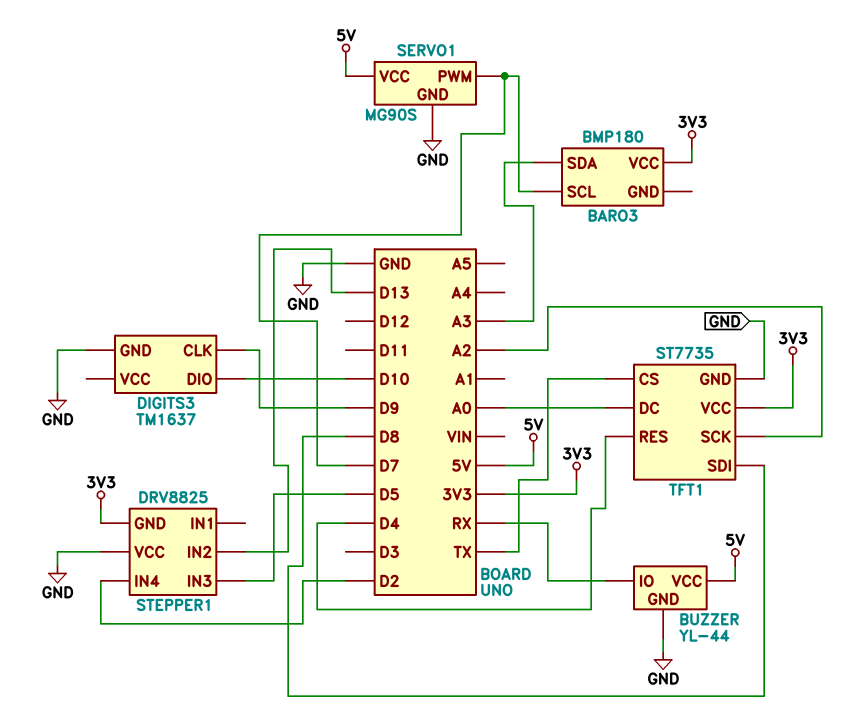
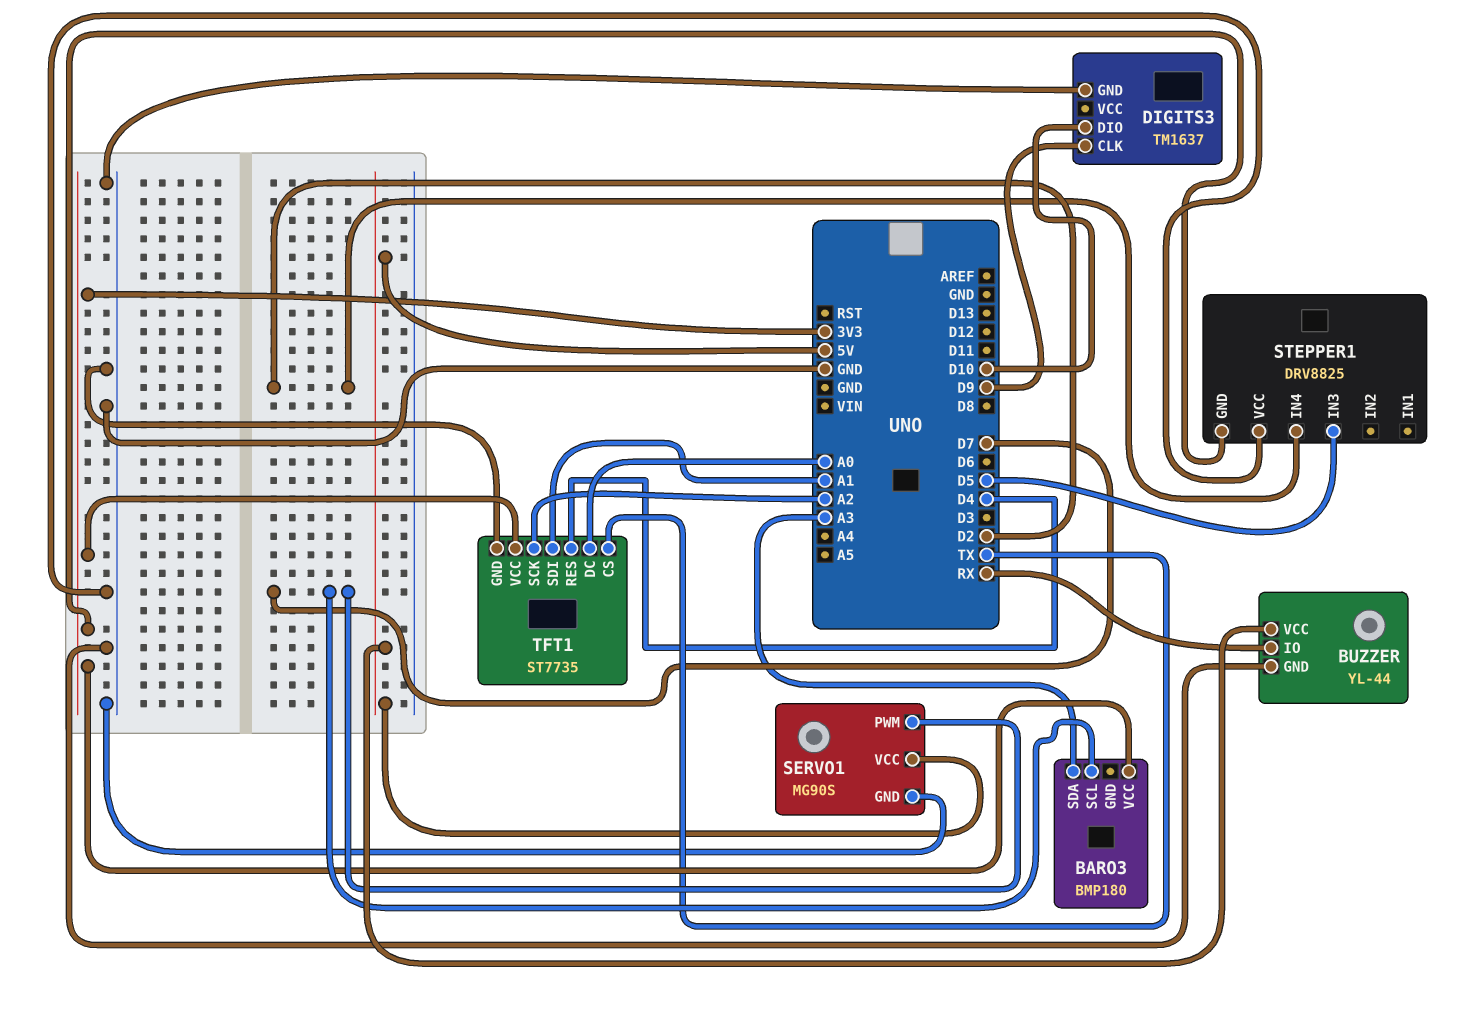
STEPPER1 pin IN2: D13 -> none
TFT1 pin SDI: D8 -> A1

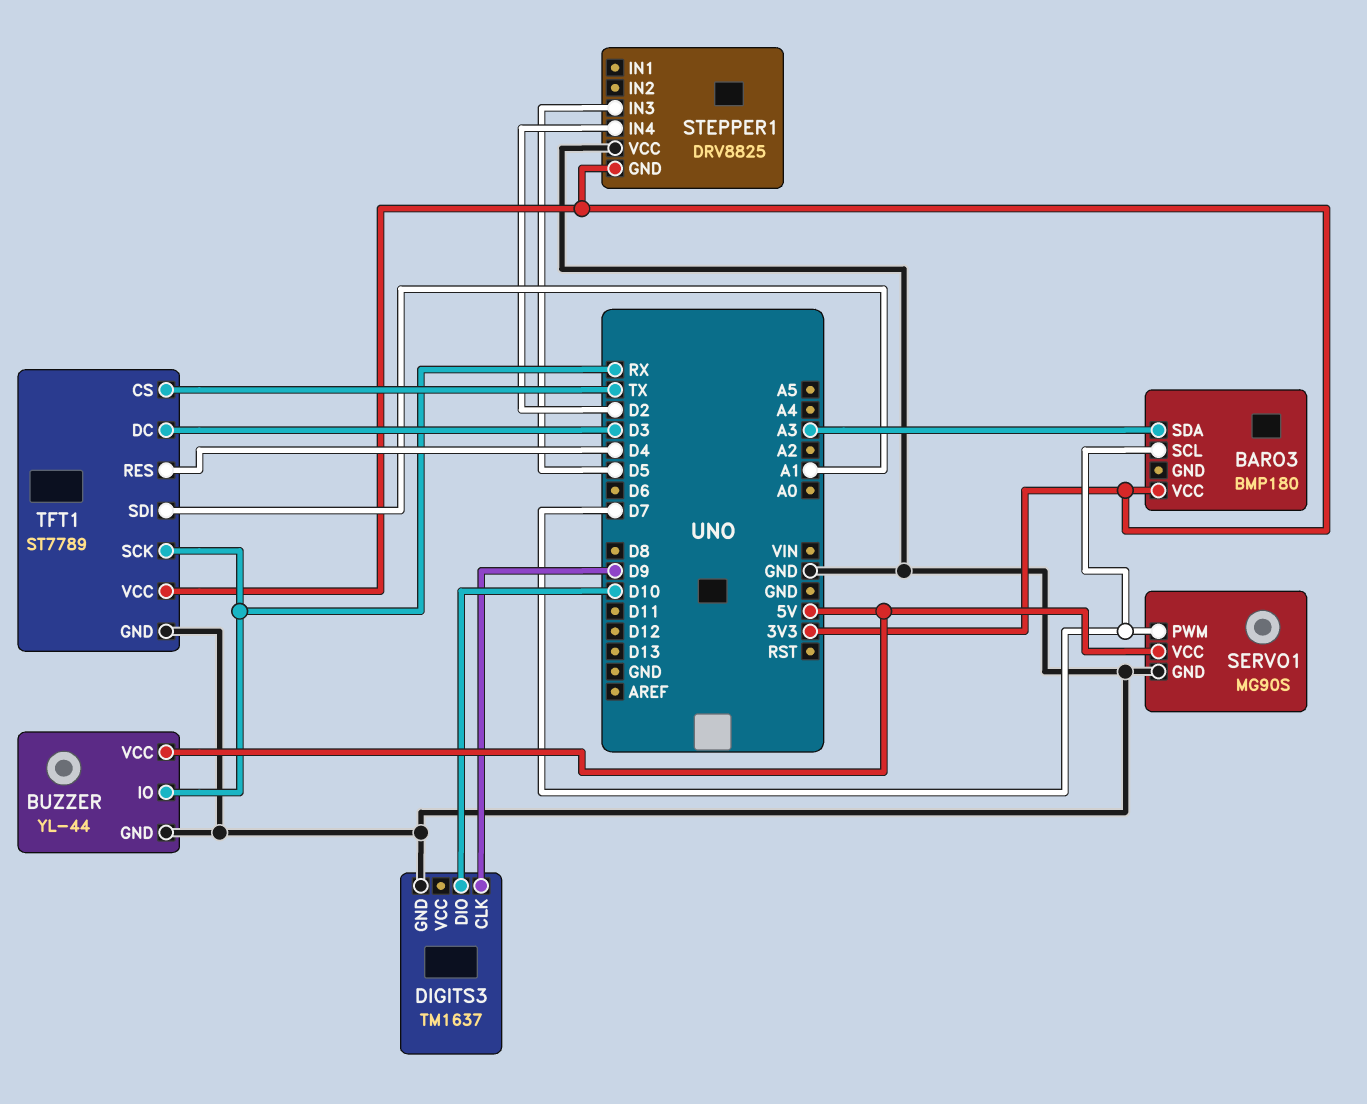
TFT1: ST7735 -> ST7789
TFT1 pin DC: A0 -> D3
TFT1 pin SCK: A2 -> RX

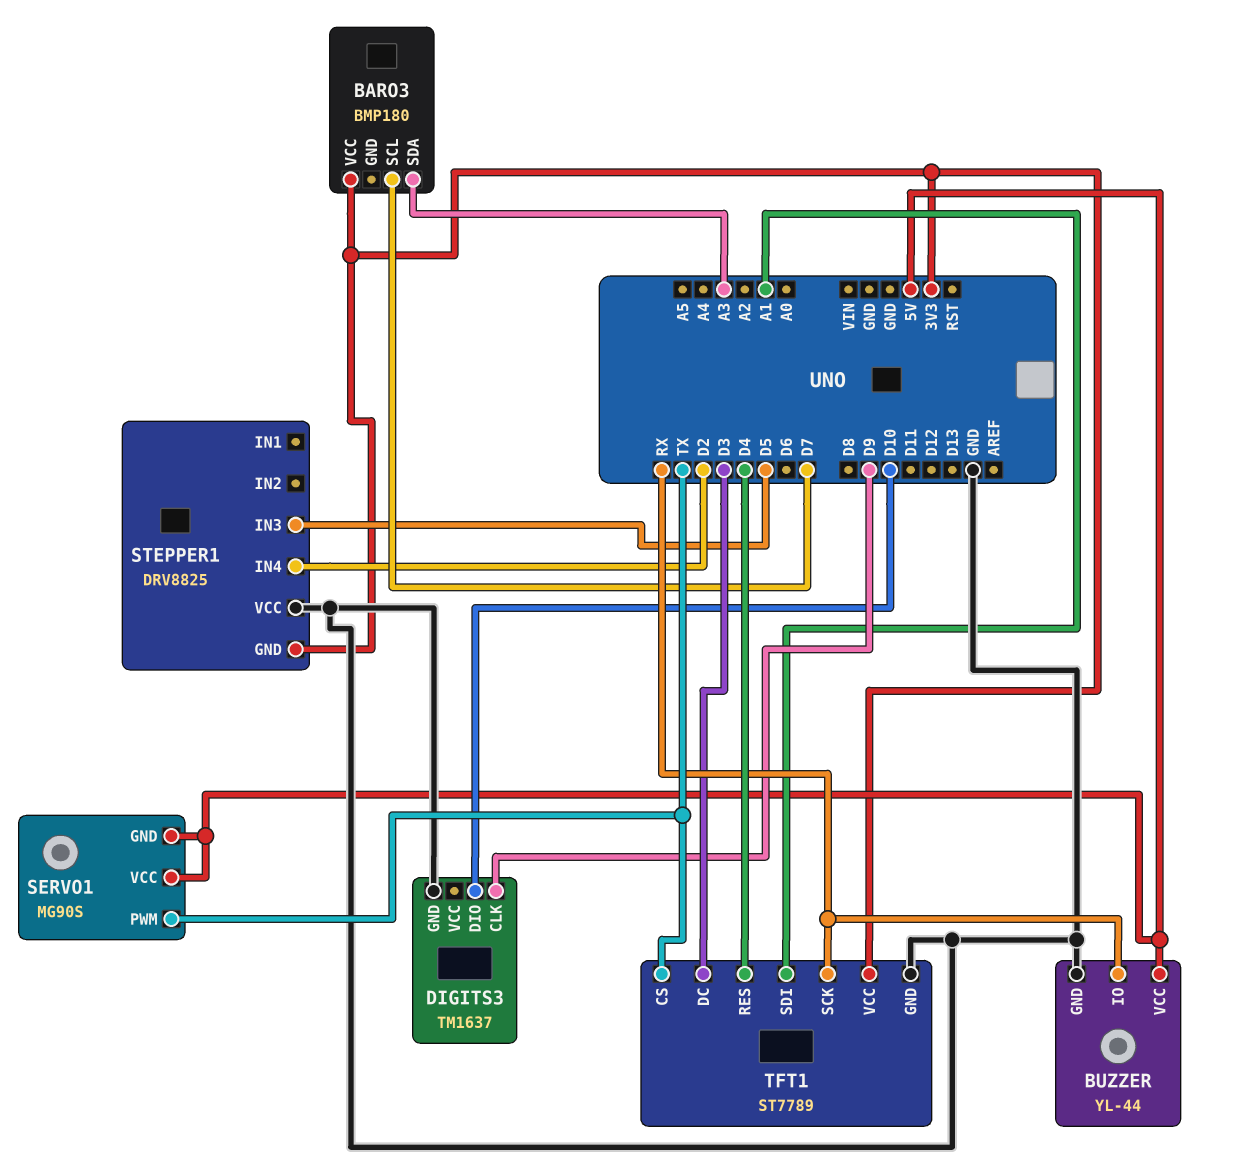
SERVO1 pin GND: GND -> 5V
SERVO1 pin PWM: D7 -> TX

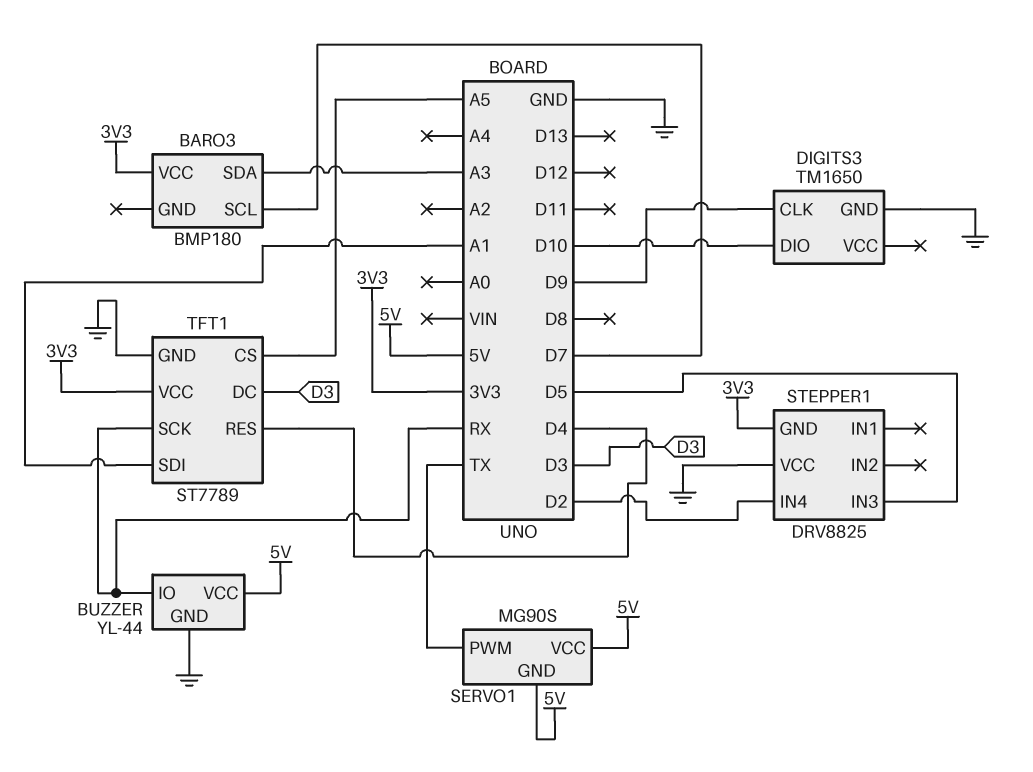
DIGITS3: TM1637 -> TM1650
TFT1 pin CS: TX -> A5

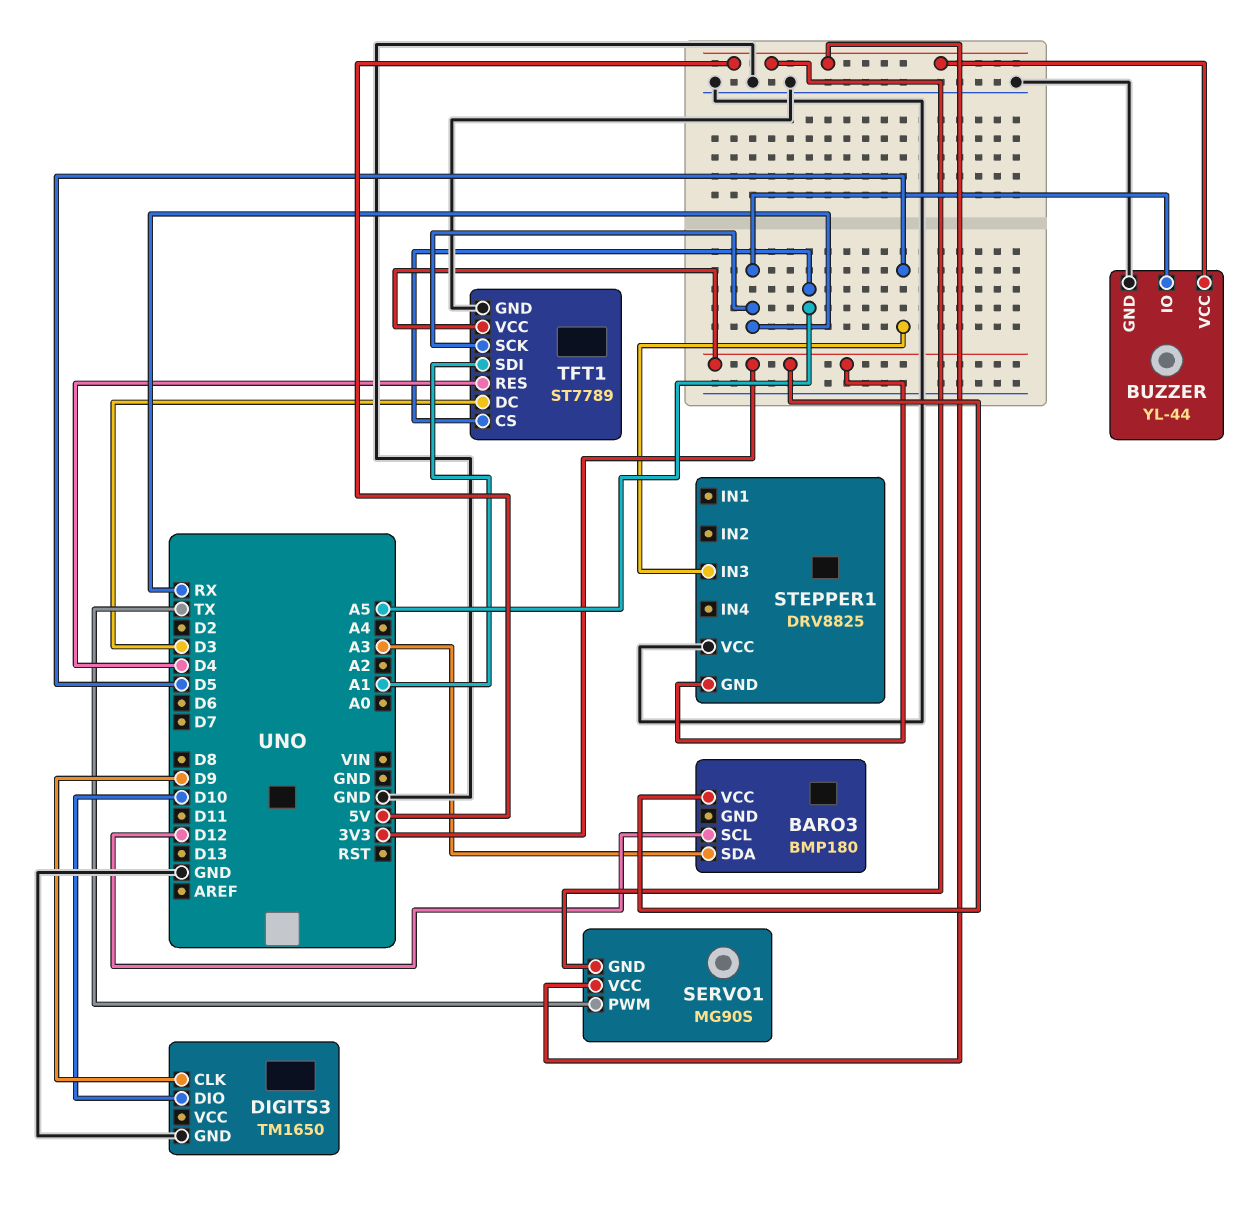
BARO3 pin SCL: D7 -> D12
STEPPER1 pin IN4: D2 -> none

